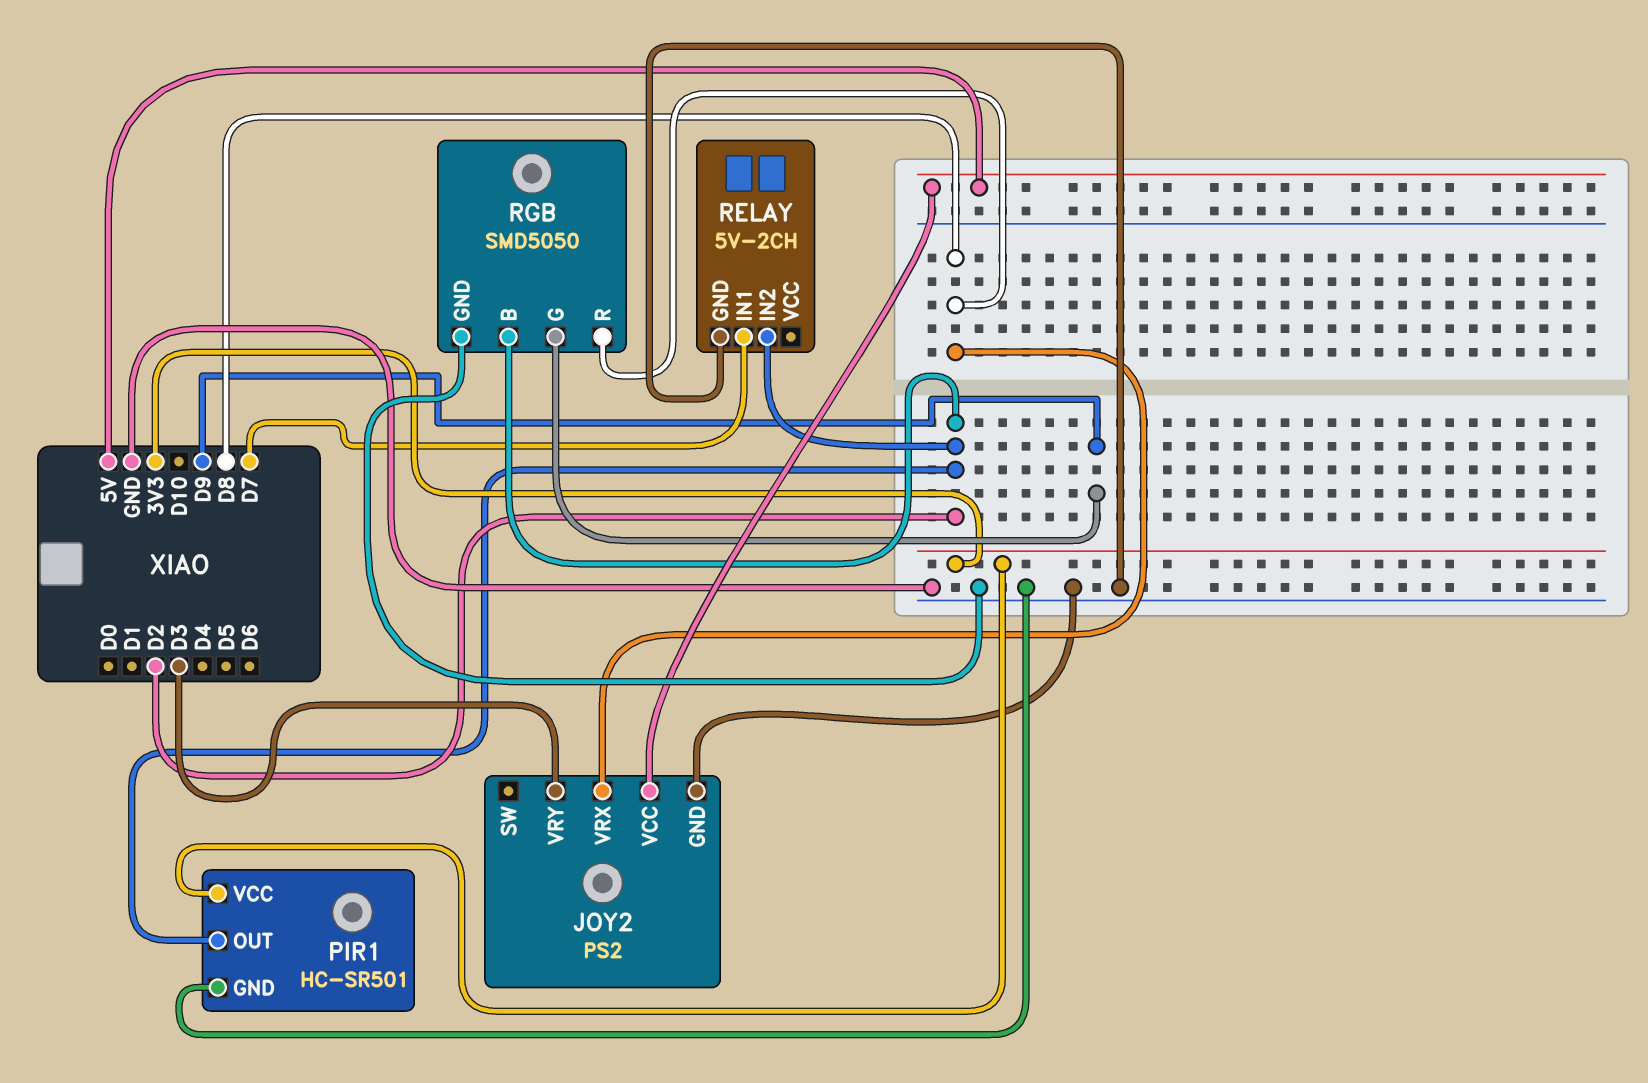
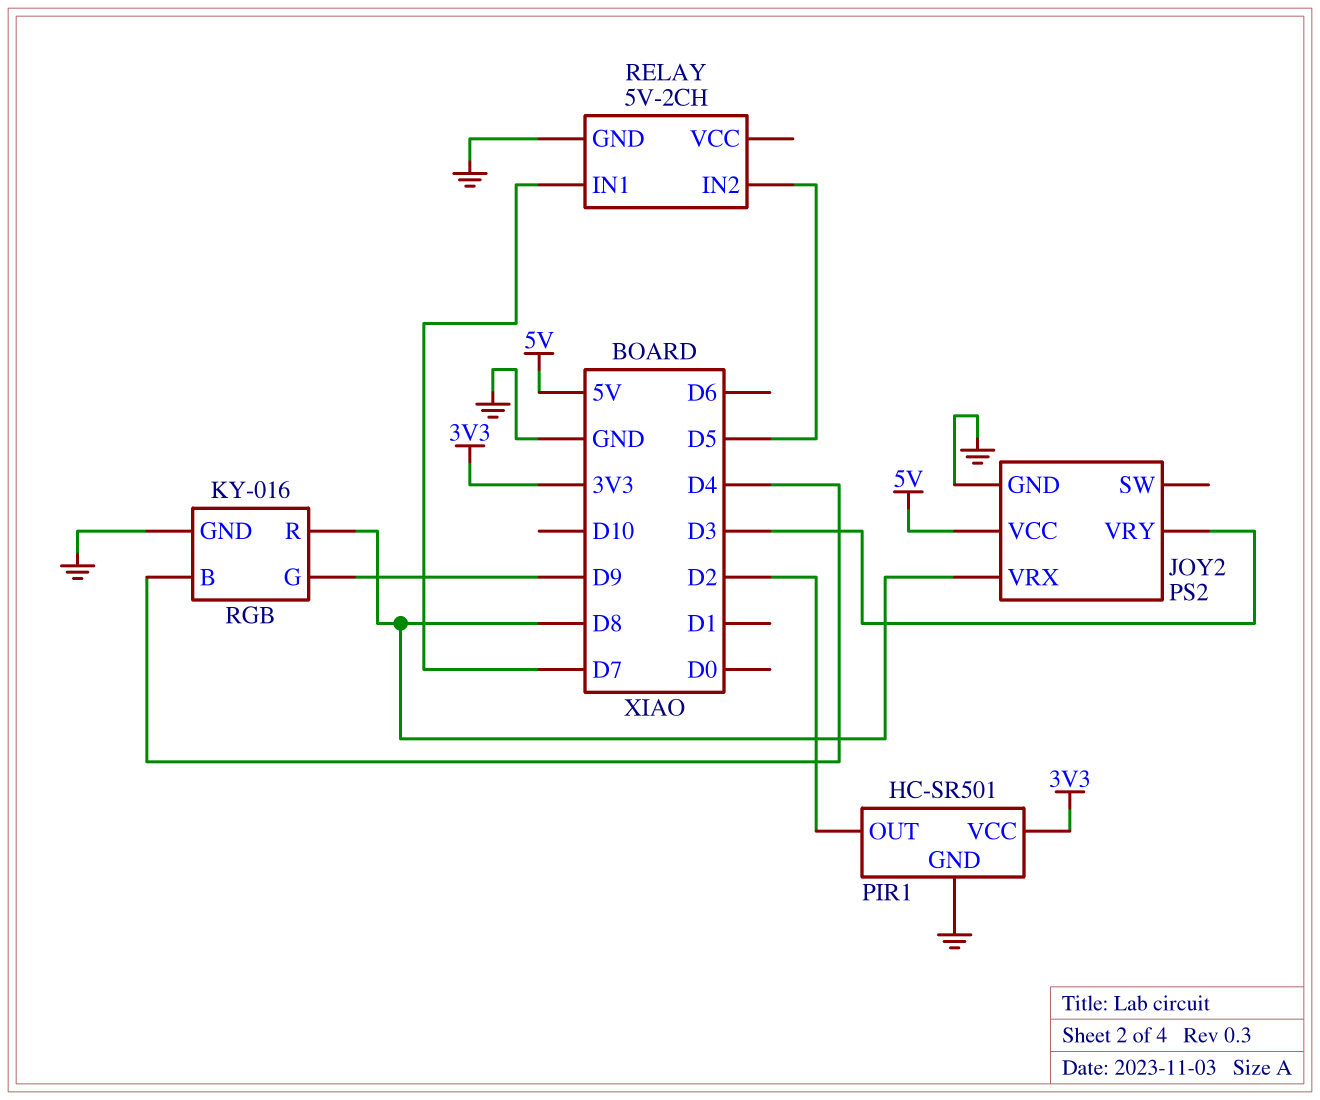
RELAY pin IN2: D2 -> D5
RGB: SMD5050 -> KY-016
RGB pin B: D2 -> D4

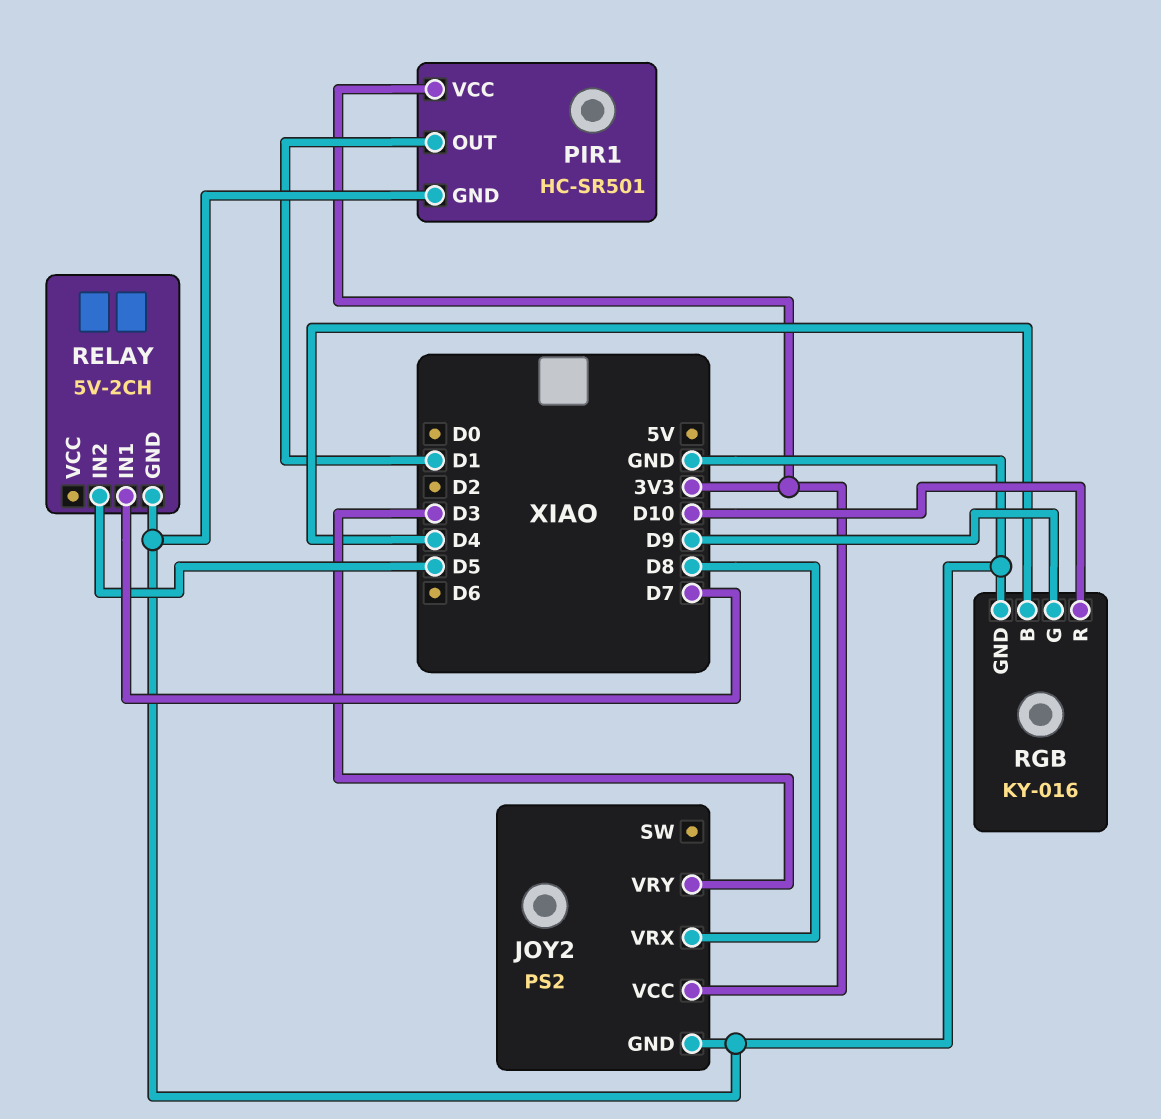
JOY2 pin VCC: 5V -> 3V3
PIR1 pin OUT: D2 -> D1
RGB pin R: D8 -> D10

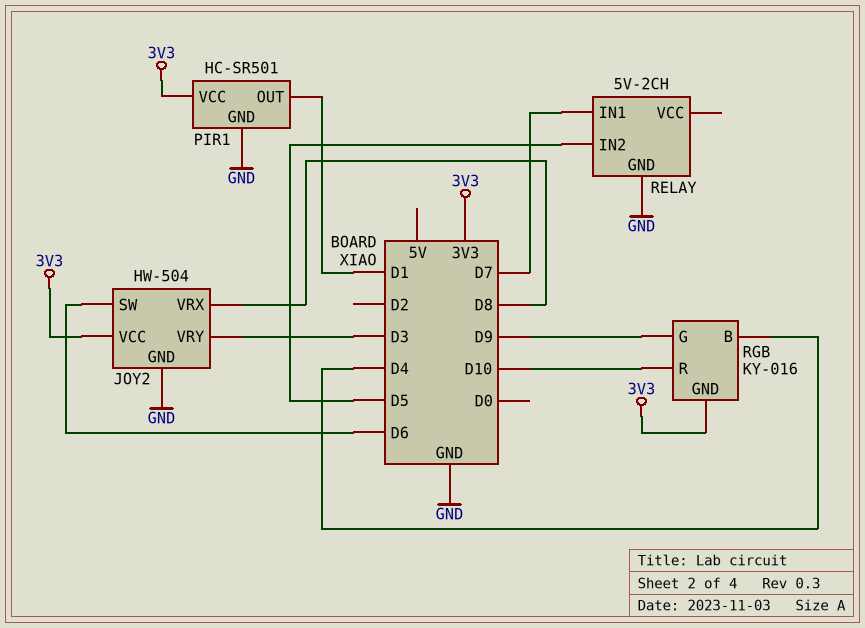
JOY2: PS2 -> HW-504
JOY2 pin SW: none -> D6
RGB pin GND: GND -> 3V3

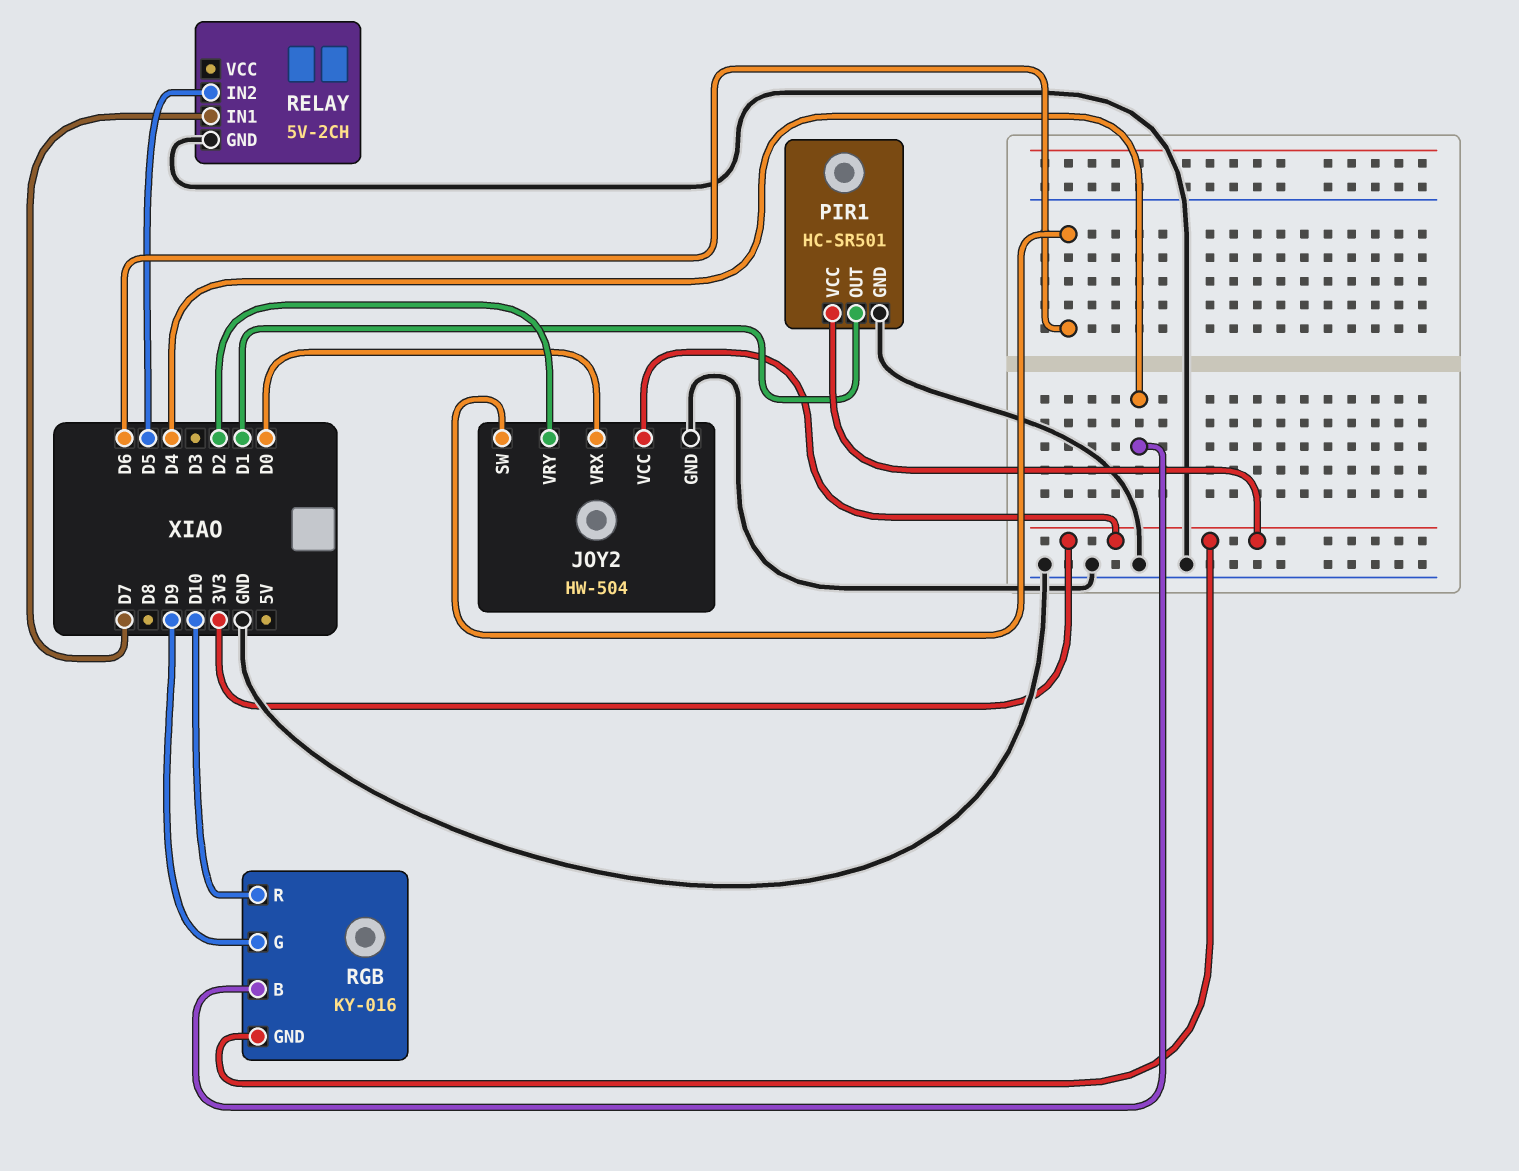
JOY2 pin VRX: D8 -> D0
JOY2 pin VRY: D3 -> D2

